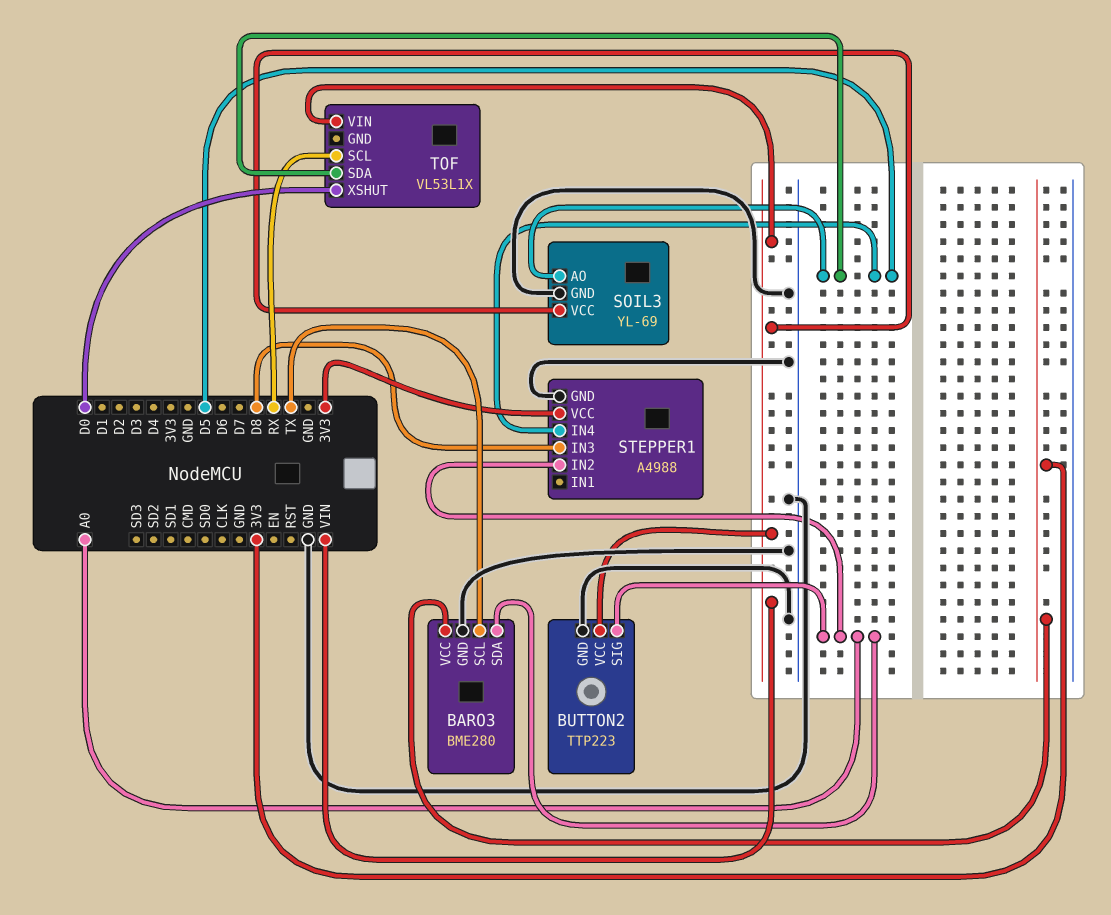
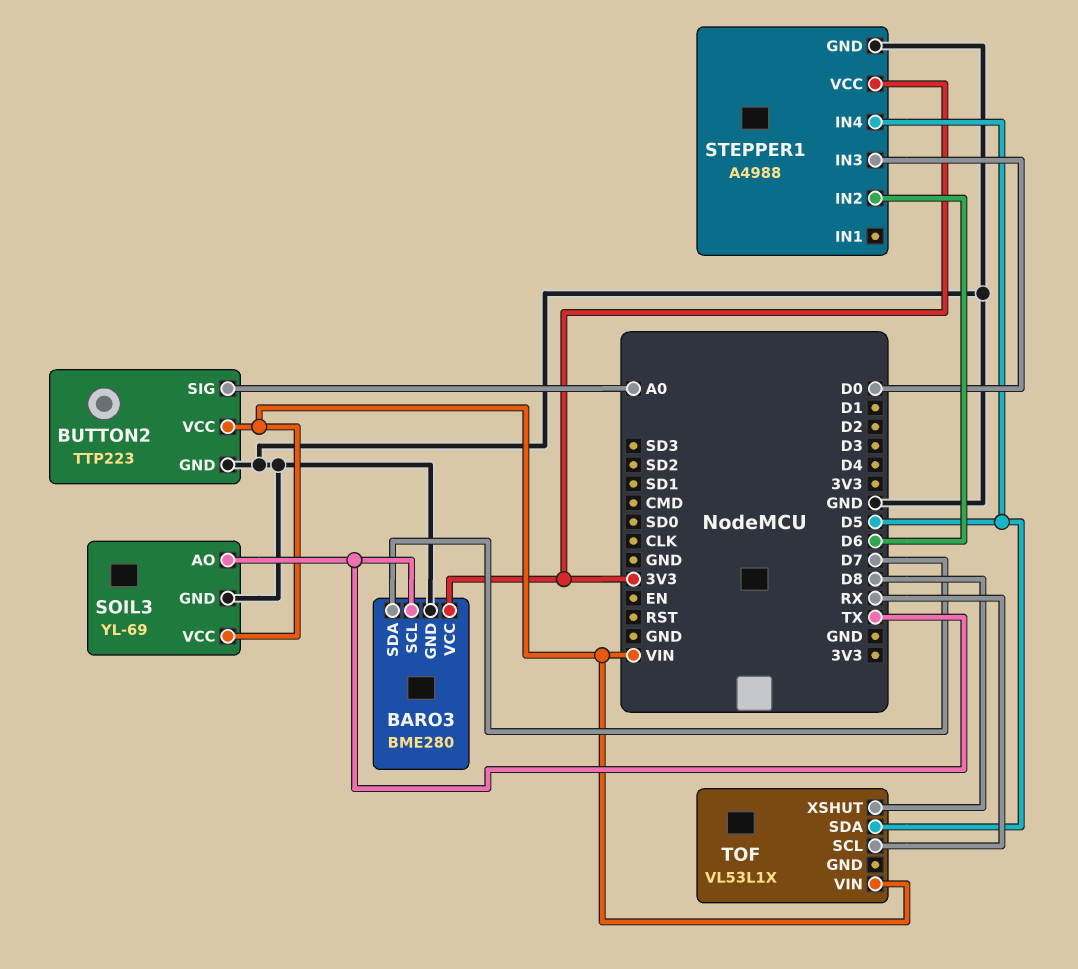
BARO3 pin SDA: A0 -> D7
SOIL3 pin AO: D5 -> TX
STEPPER1 pin IN2: A0 -> D6
STEPPER1 pin IN3: D8 -> D0
TOF pin XSHUT: D0 -> D8

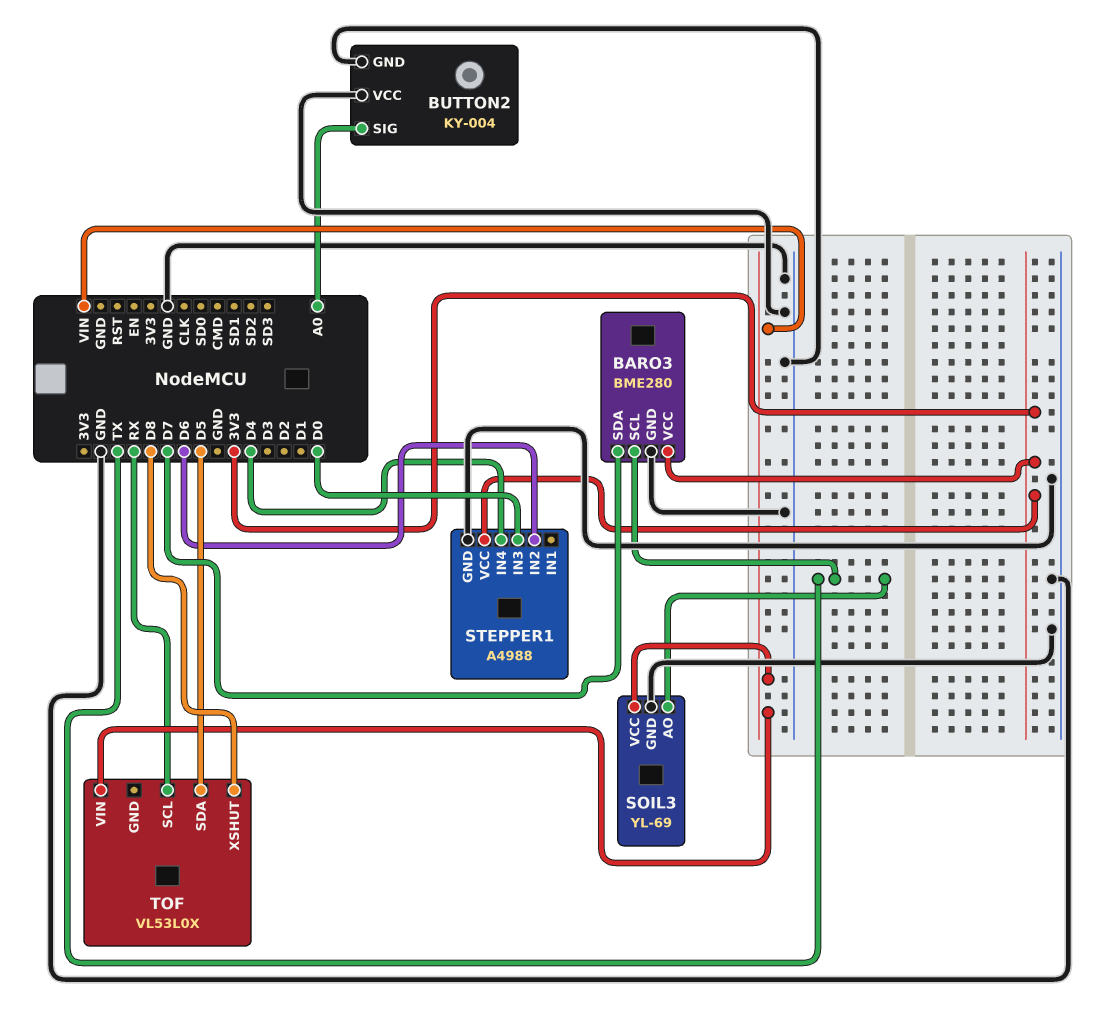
BUTTON2: TTP223 -> KY-004
BUTTON2 pin VCC: VIN -> GND
STEPPER1 pin IN4: D5 -> D4
TOF: VL53L1X -> VL53L0X

